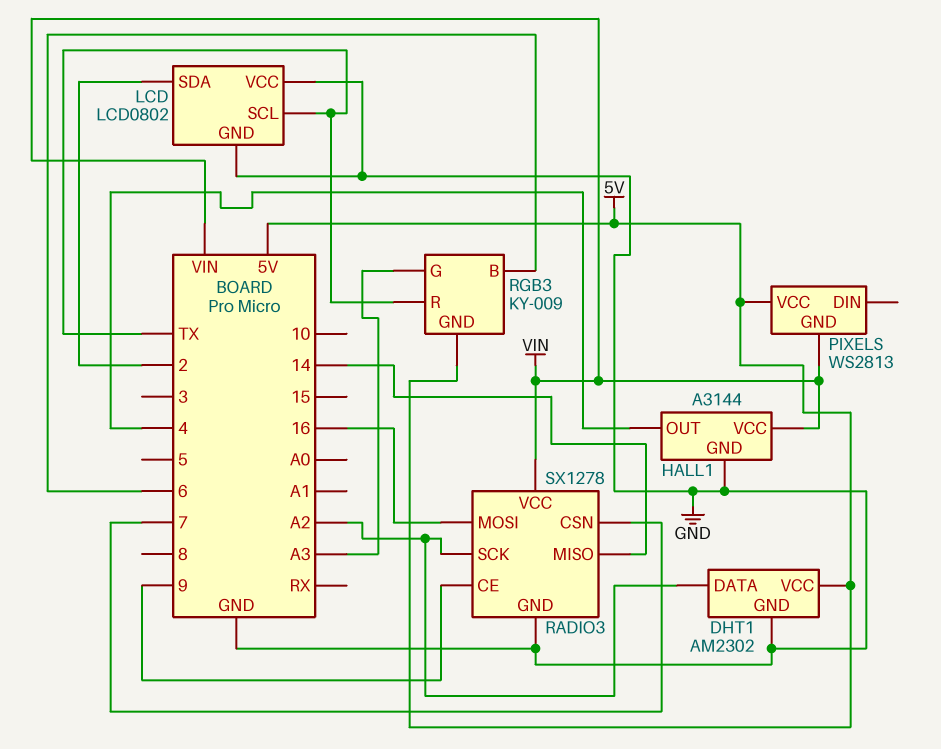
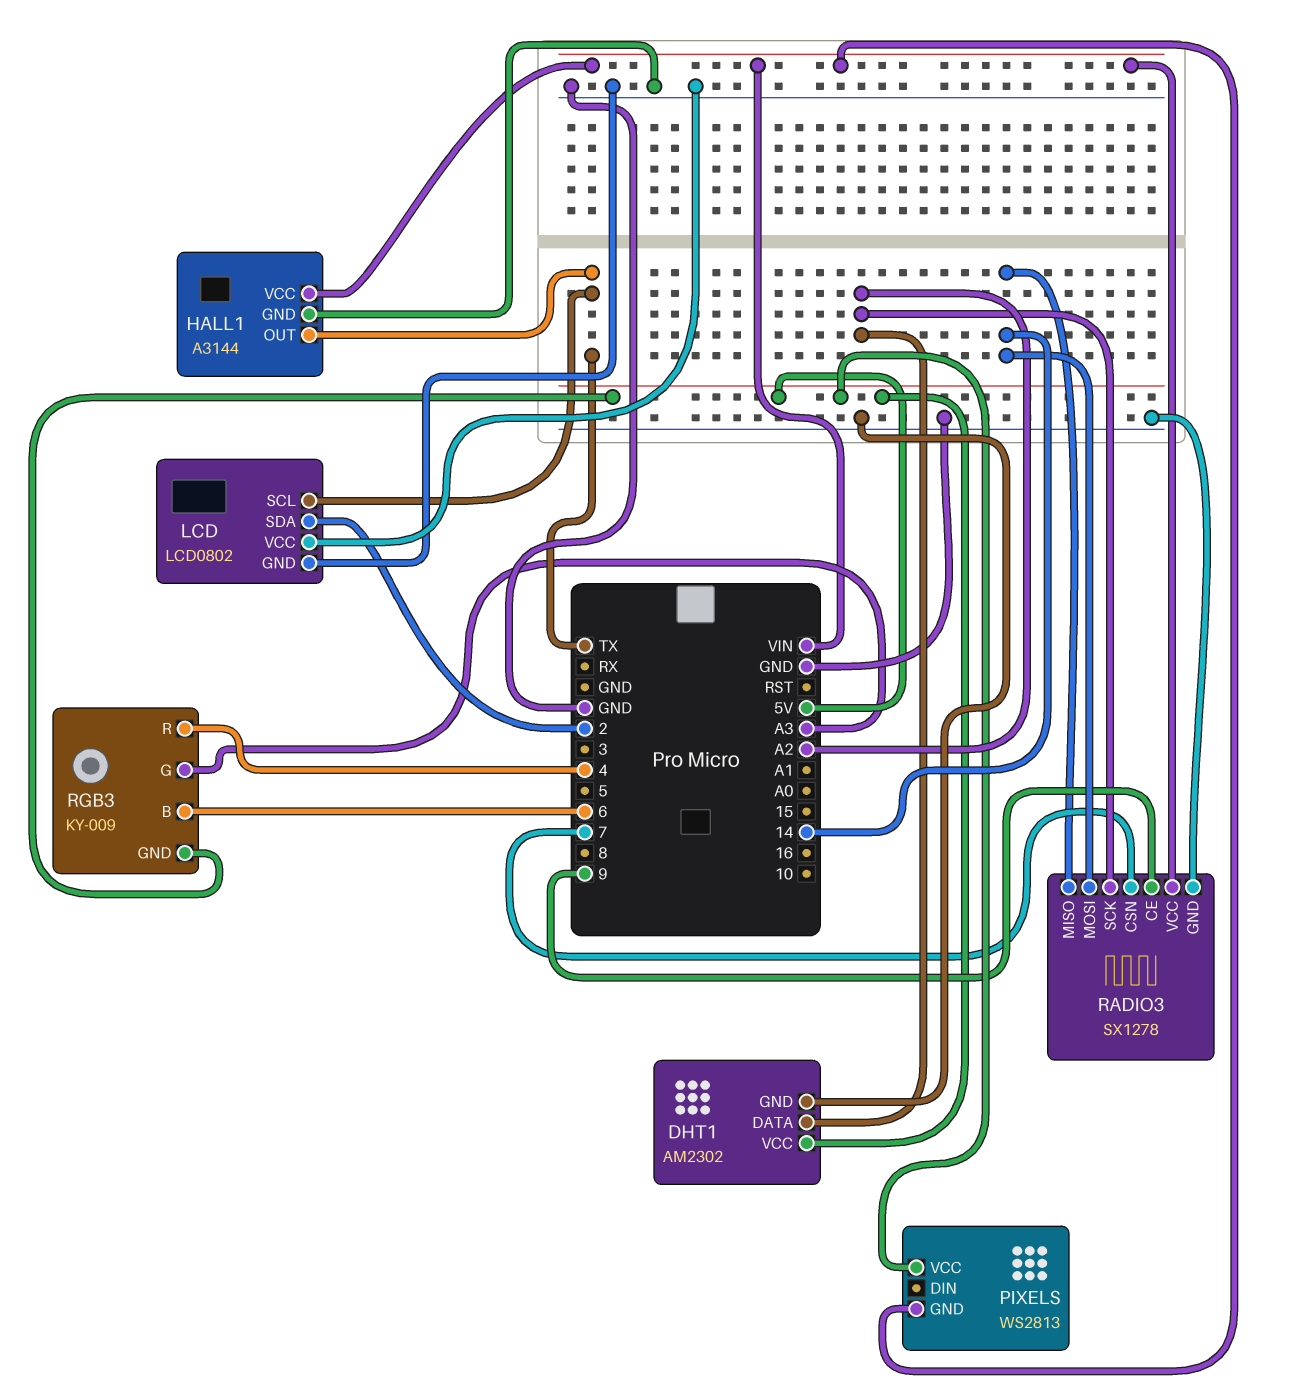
HALL1 pin OUT: 4 -> TX
RADIO3 pin MOSI: 16 -> 14
RGB3 pin R: TX -> 4

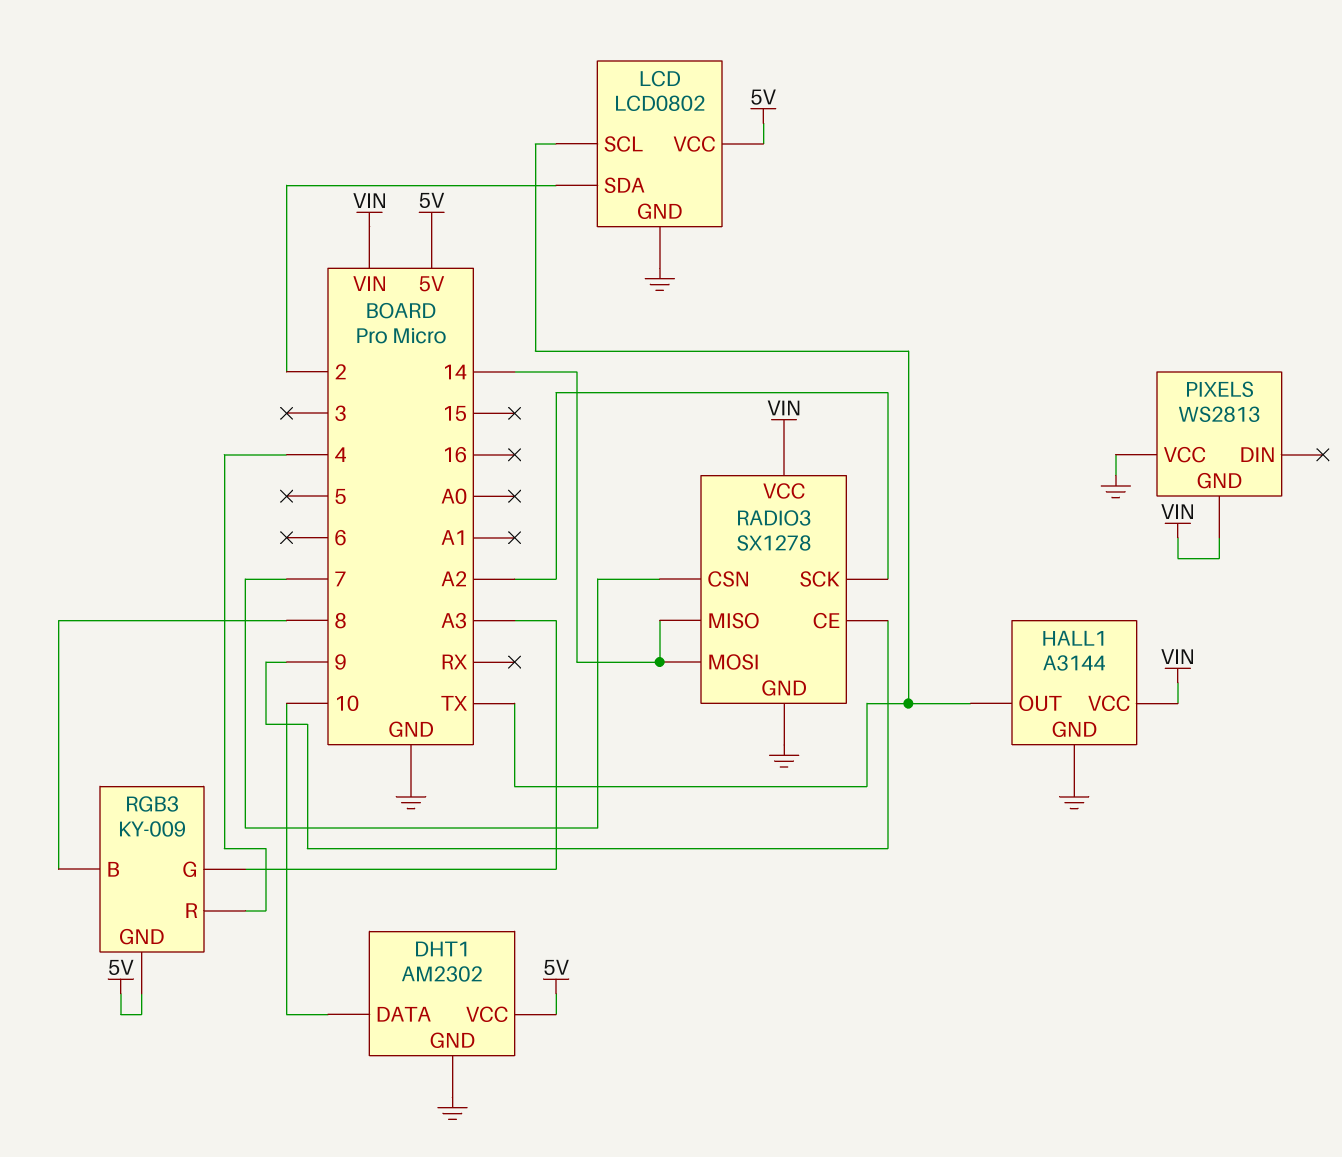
DHT1 pin DATA: A2 -> 10
LCD pin VCC: GND -> 5V
PIXELS pin VCC: 5V -> GND
RGB3 pin B: 6 -> 8

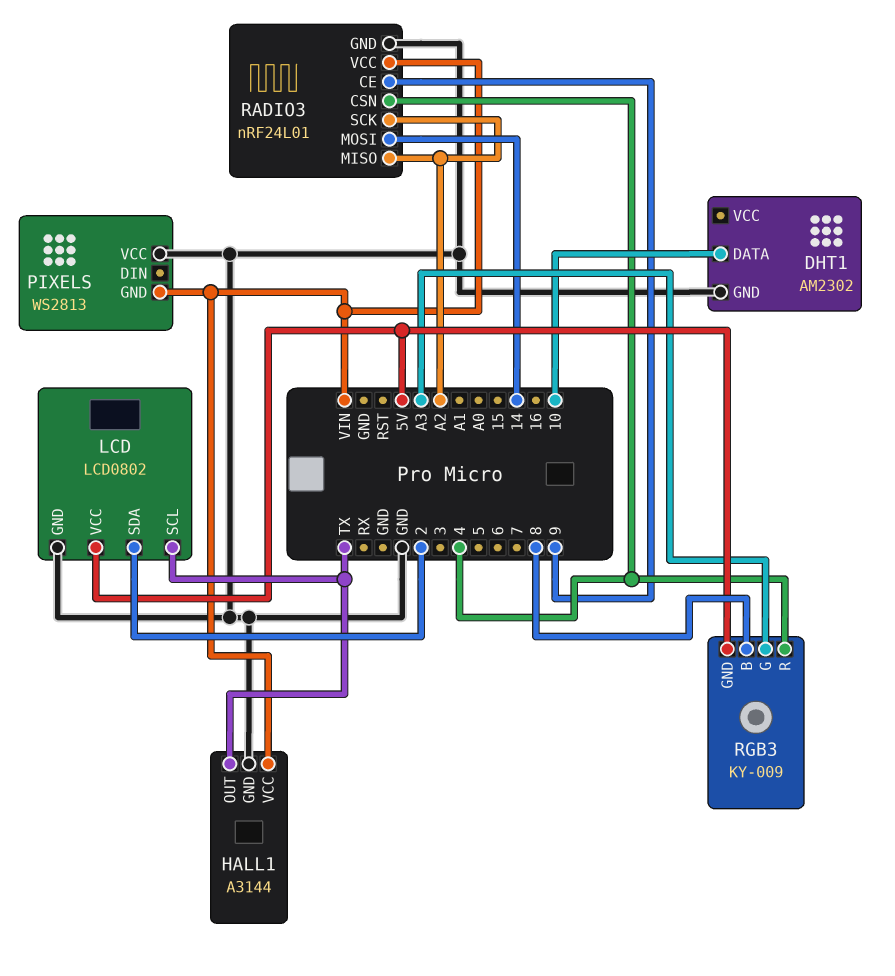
DHT1 pin VCC: 5V -> none
RADIO3: SX1278 -> nRF24L01
RADIO3 pin CSN: 7 -> 4
RADIO3 pin MISO: 14 -> A2

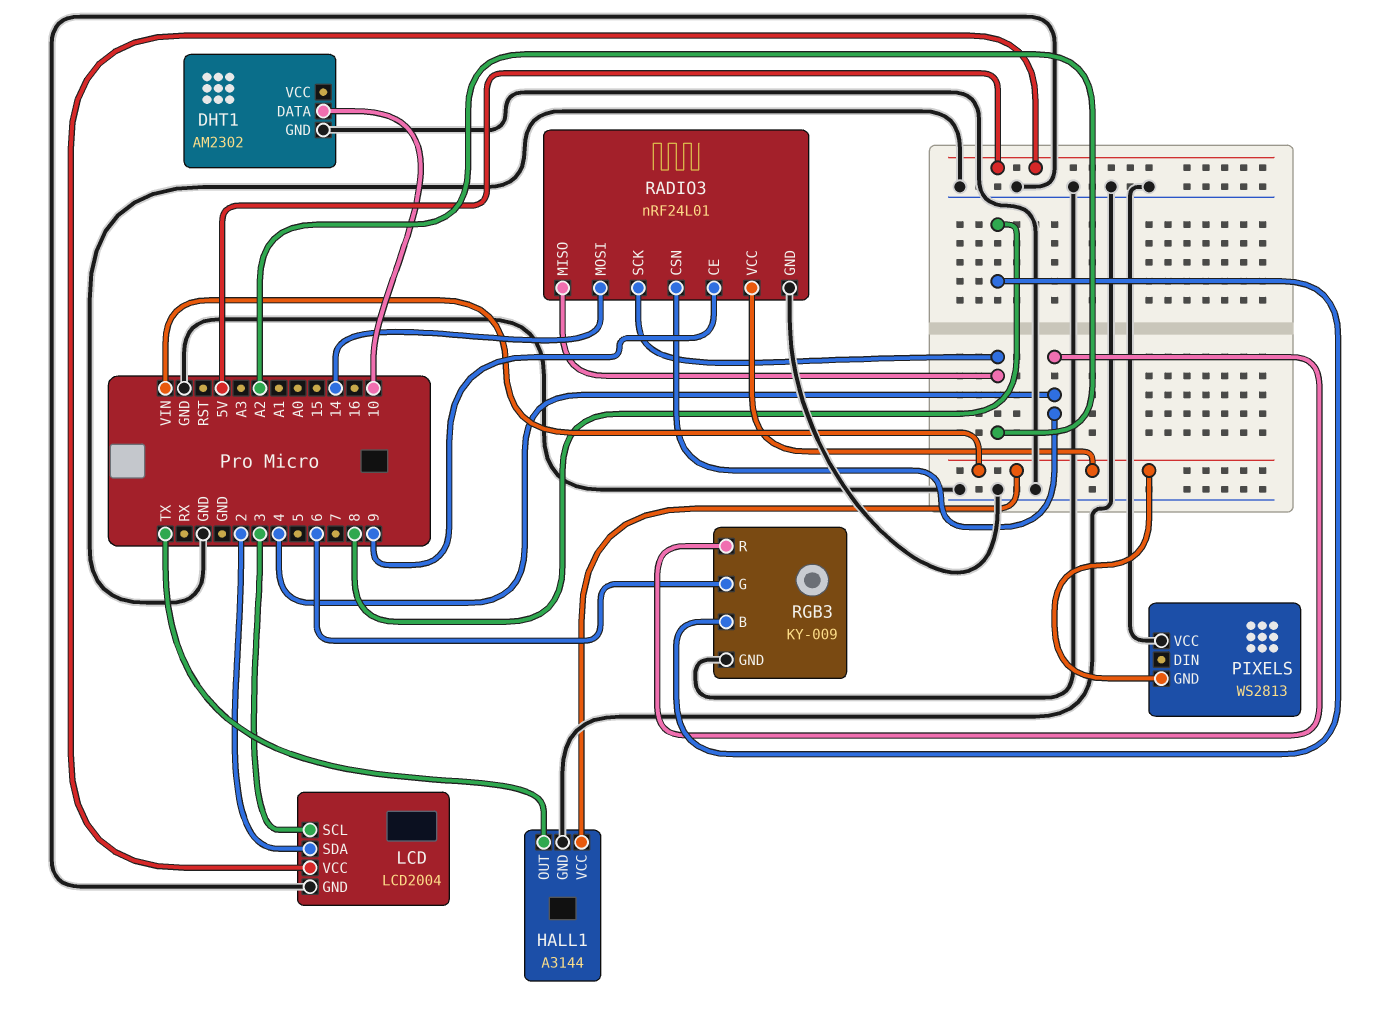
LCD: LCD0802 -> LCD2004
LCD pin SCL: TX -> 3
RGB3 pin G: A3 -> 6
RGB3 pin GND: 5V -> GND

